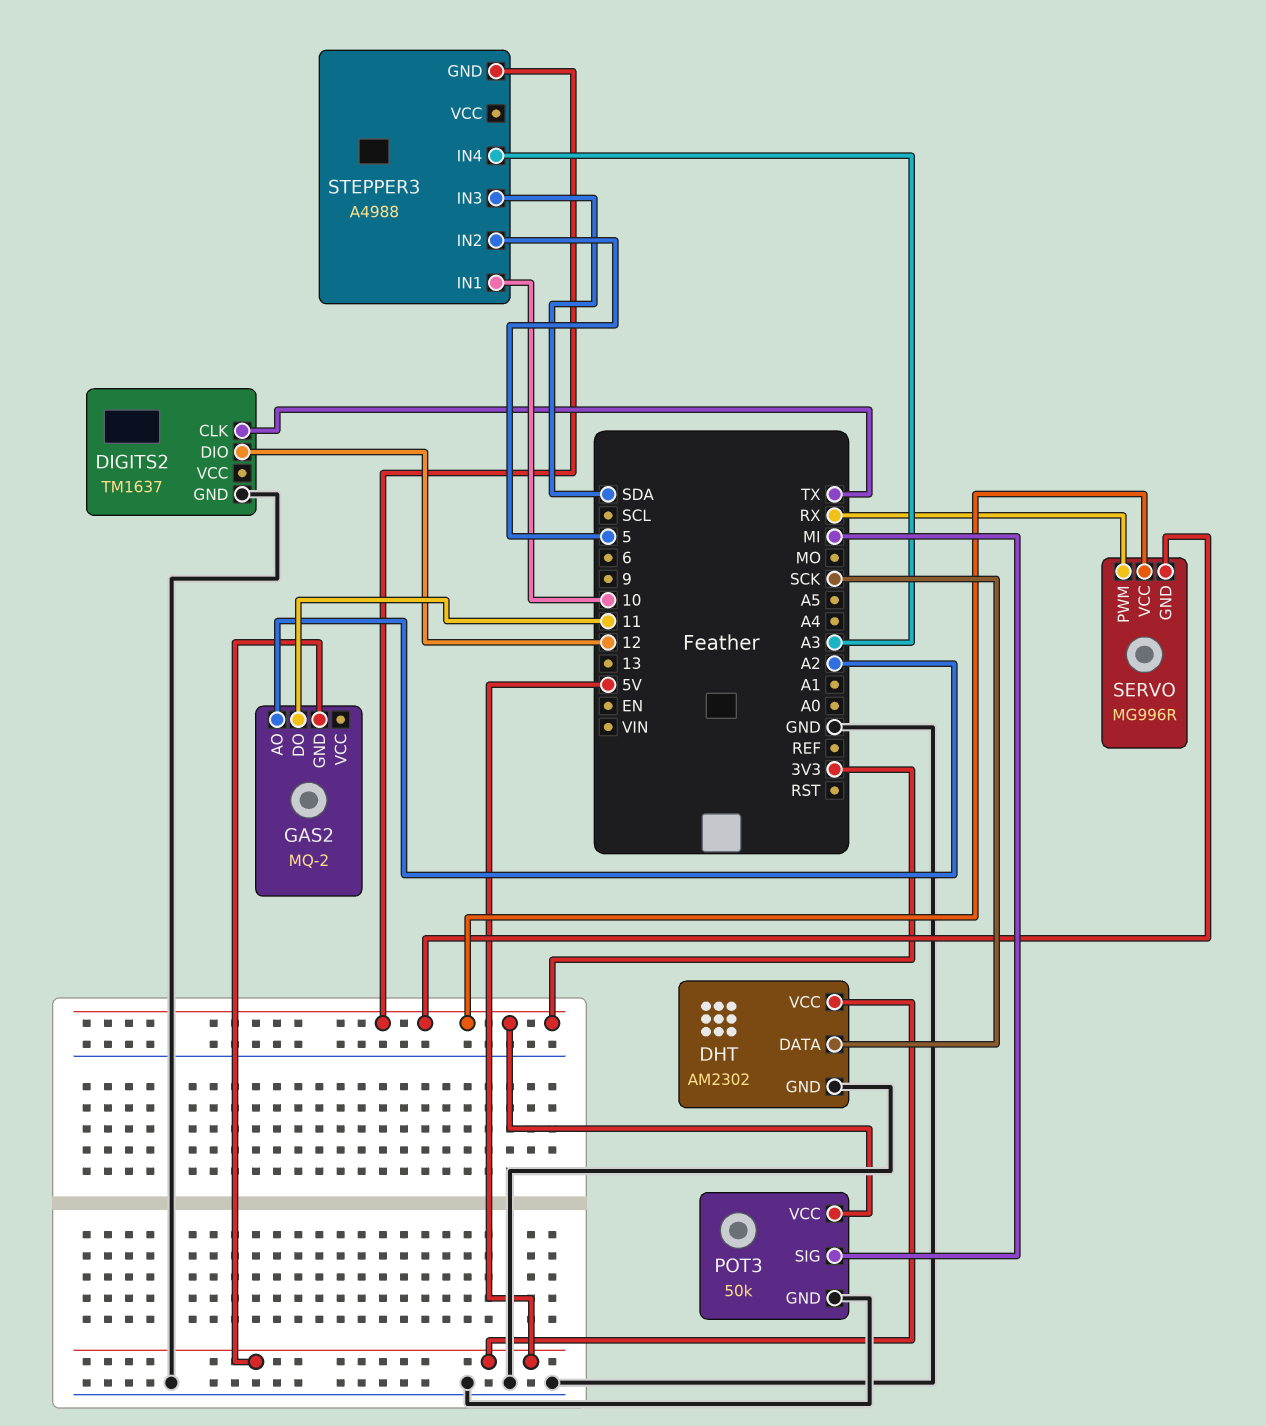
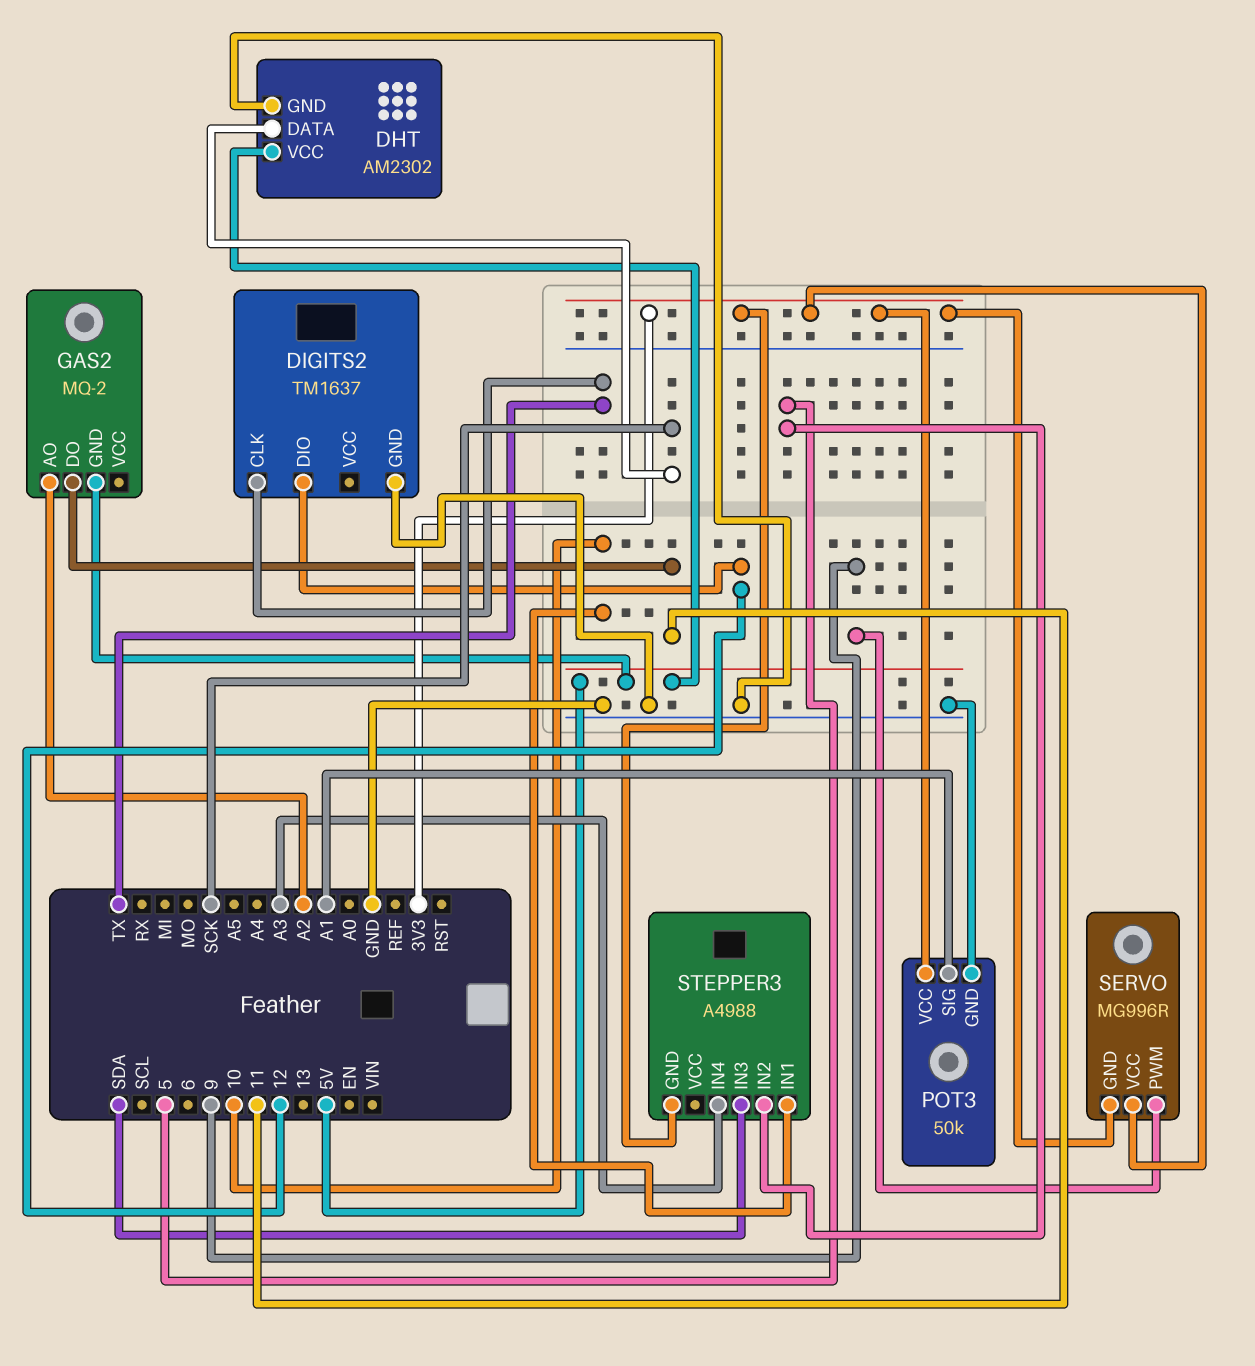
POT3 pin SIG: MI -> A1
SERVO pin PWM: RX -> 9

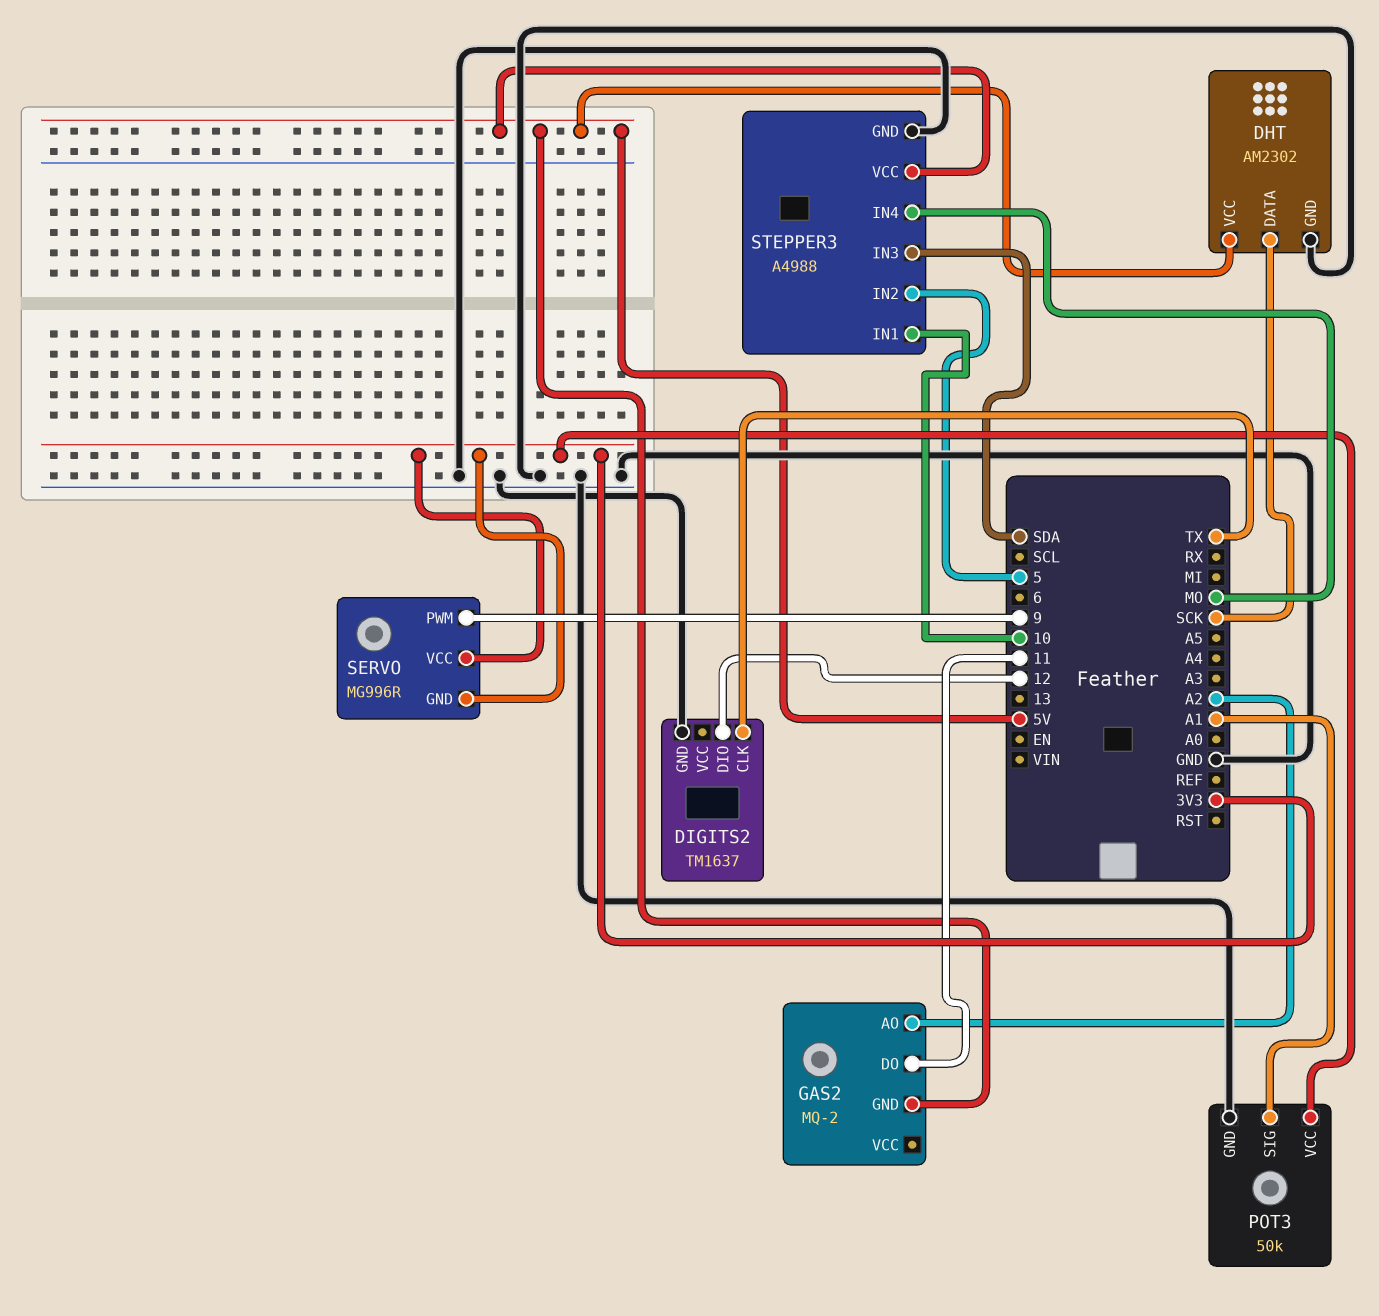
STEPPER3 pin GND: 3V3 -> GND
STEPPER3 pin IN4: A3 -> MO
STEPPER3 pin VCC: none -> 5V

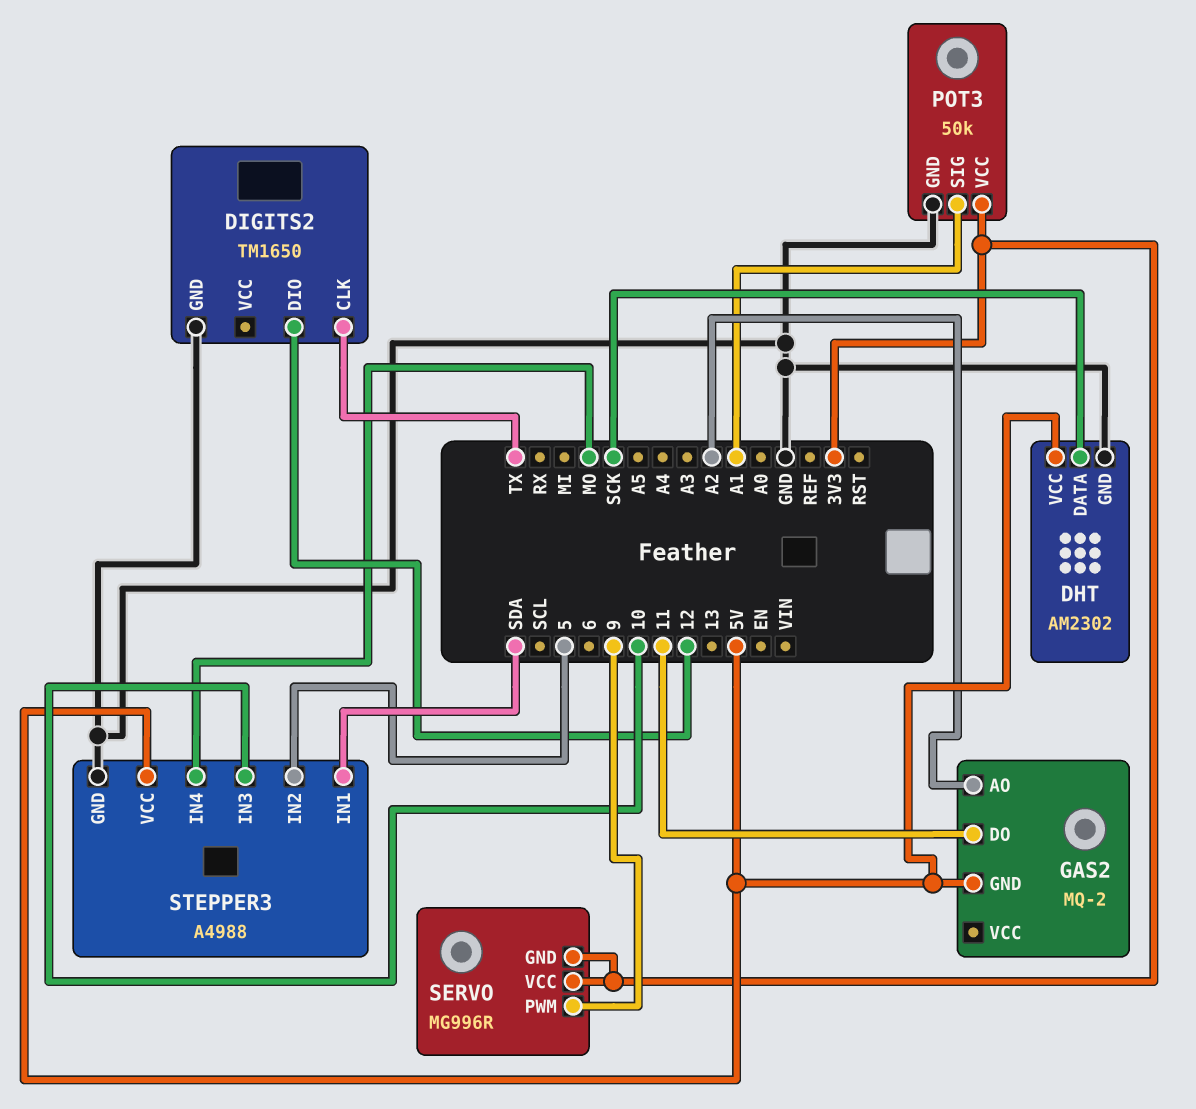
DIGITS2: TM1637 -> TM1650
STEPPER3 pin IN1: 10 -> SDA
STEPPER3 pin IN3: SDA -> 10

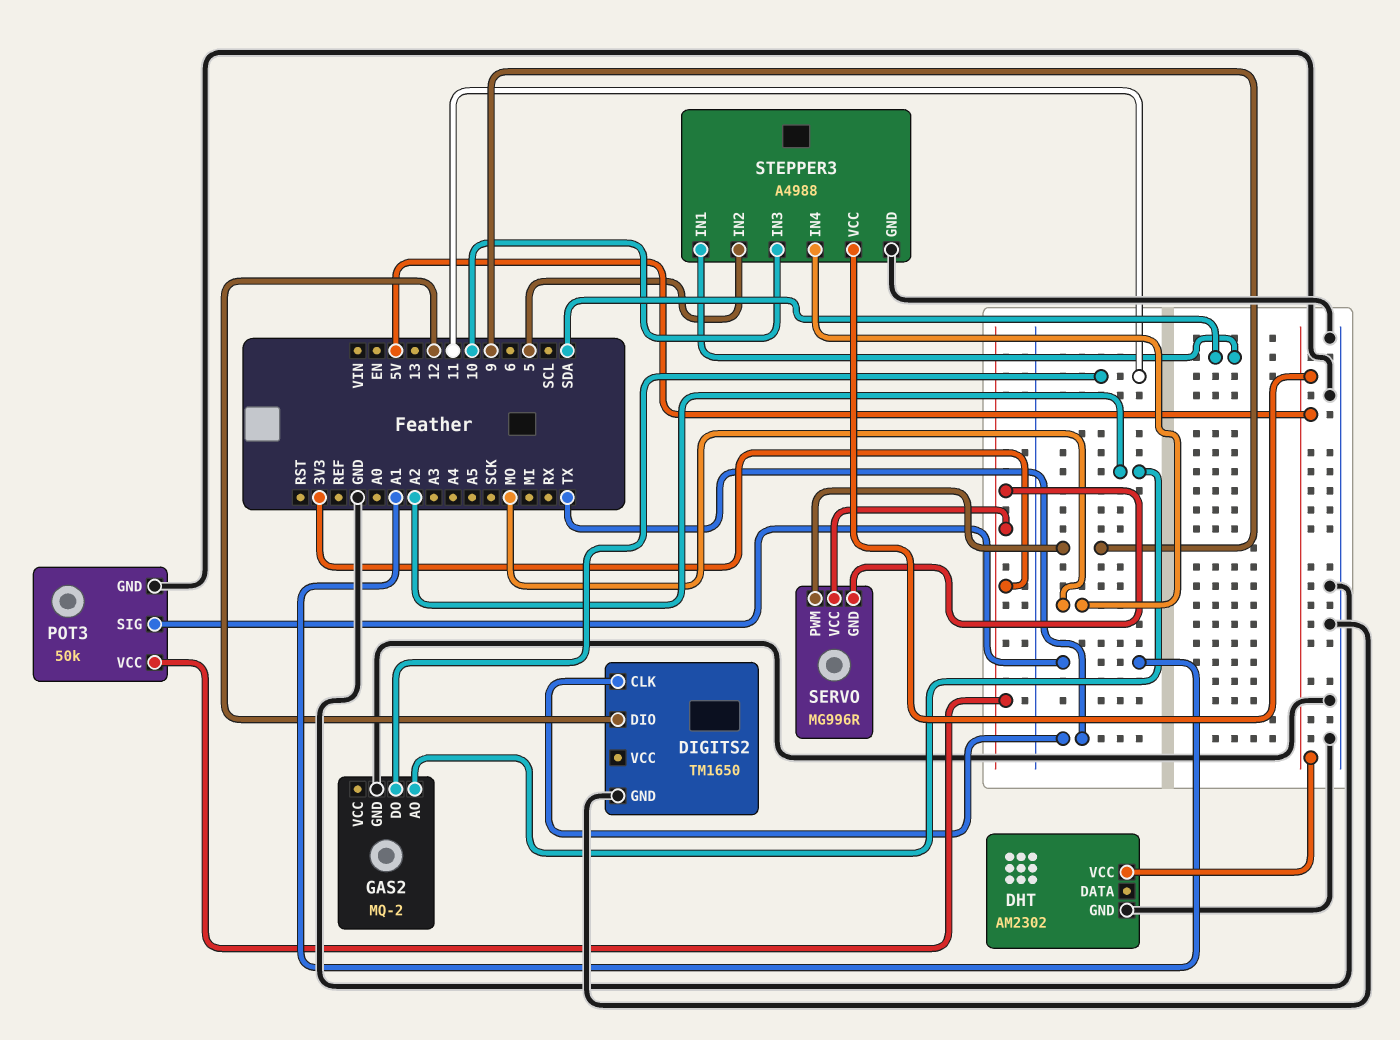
DHT pin DATA: SCK -> none
GAS2 pin GND: 5V -> GND

